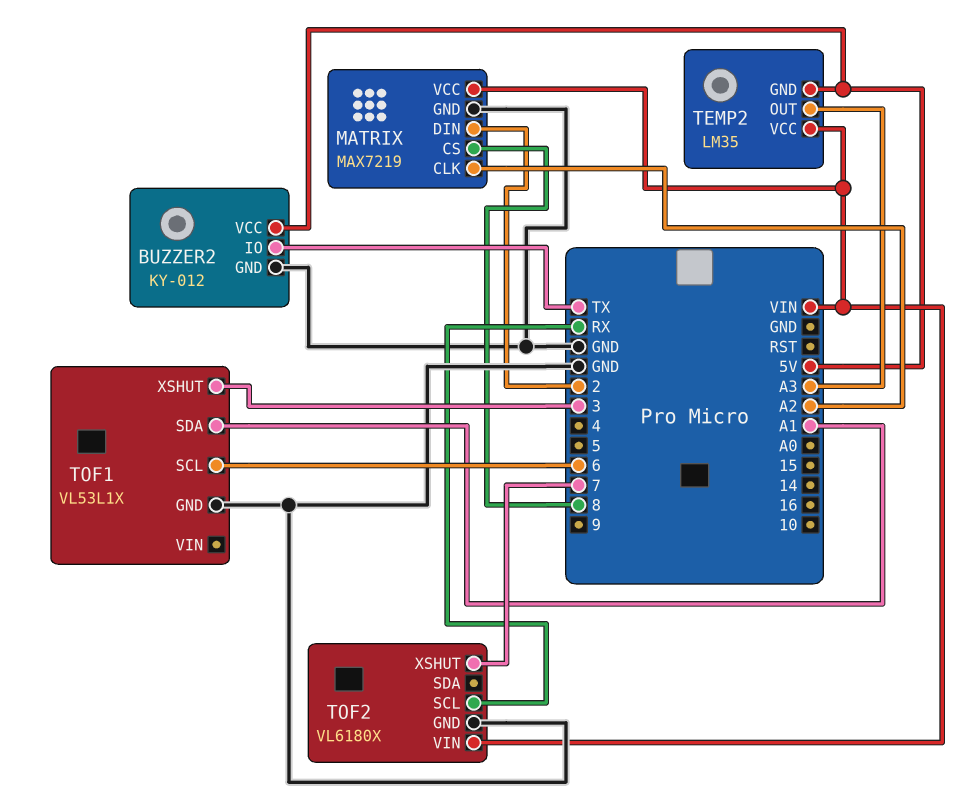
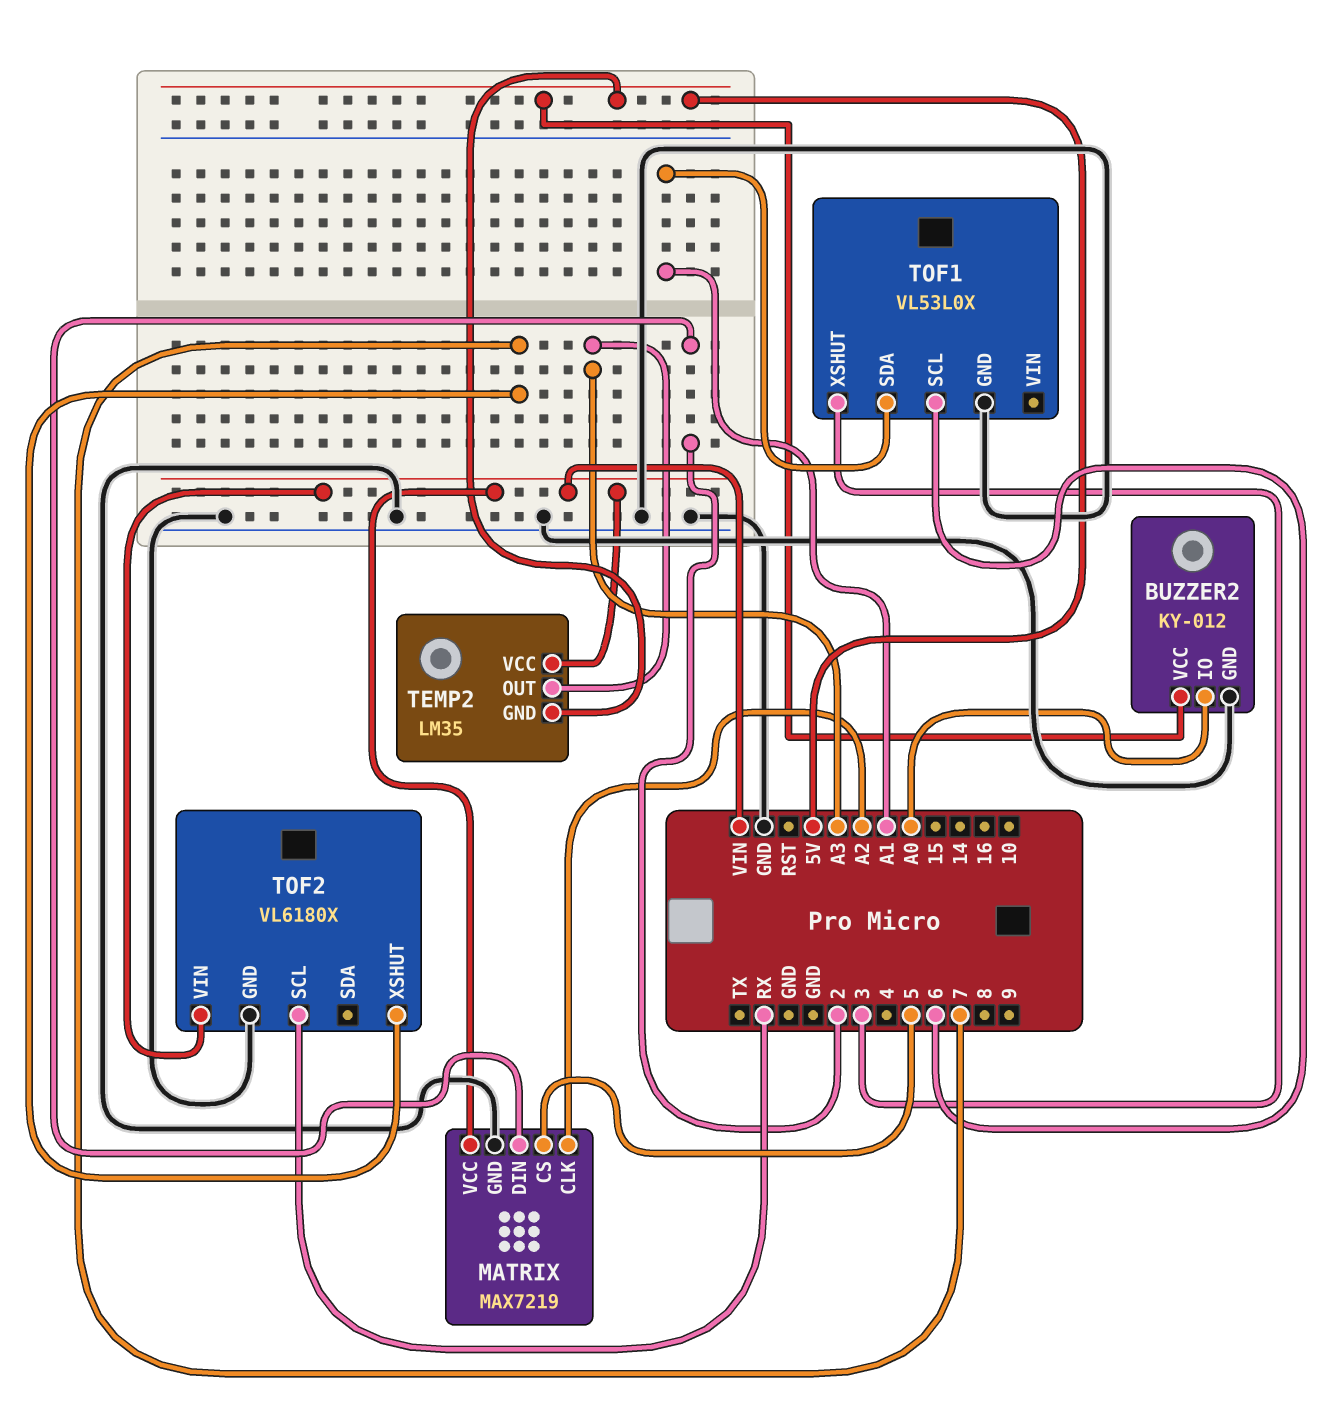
BUZZER2 pin IO: TX -> A0
MATRIX pin CS: 8 -> 5
TOF1: VL53L1X -> VL53L0X

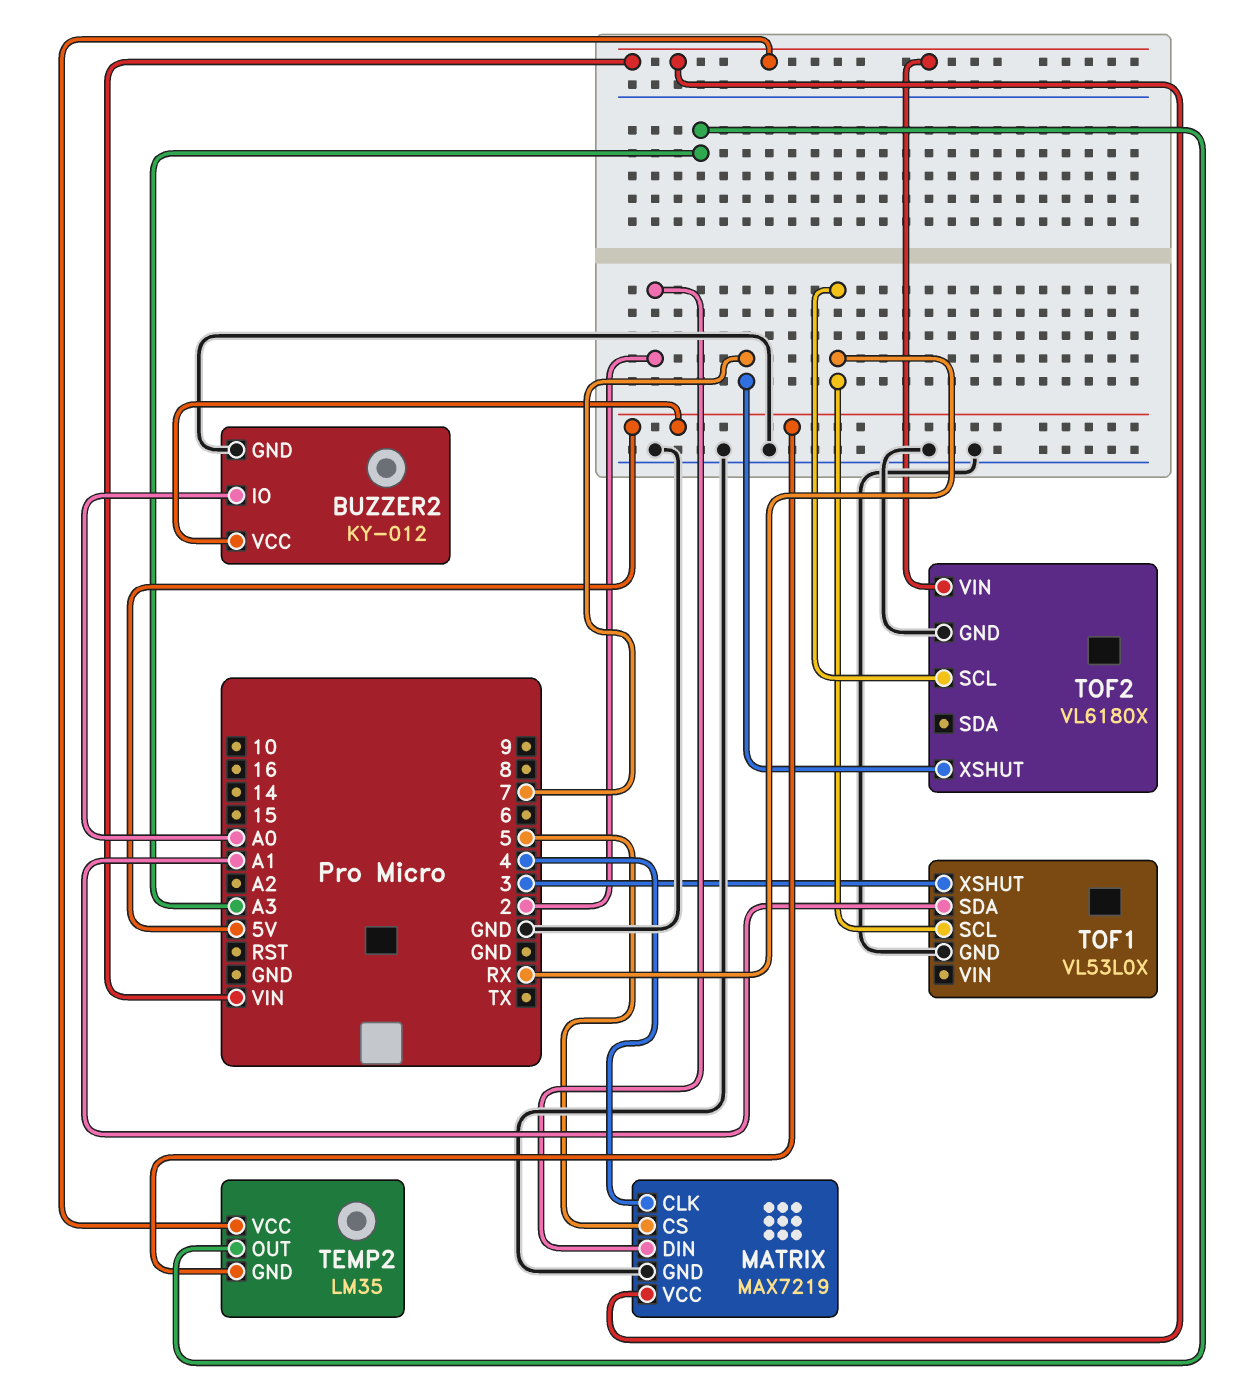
MATRIX pin CLK: A2 -> 4
TOF1 pin SCL: 6 -> RX

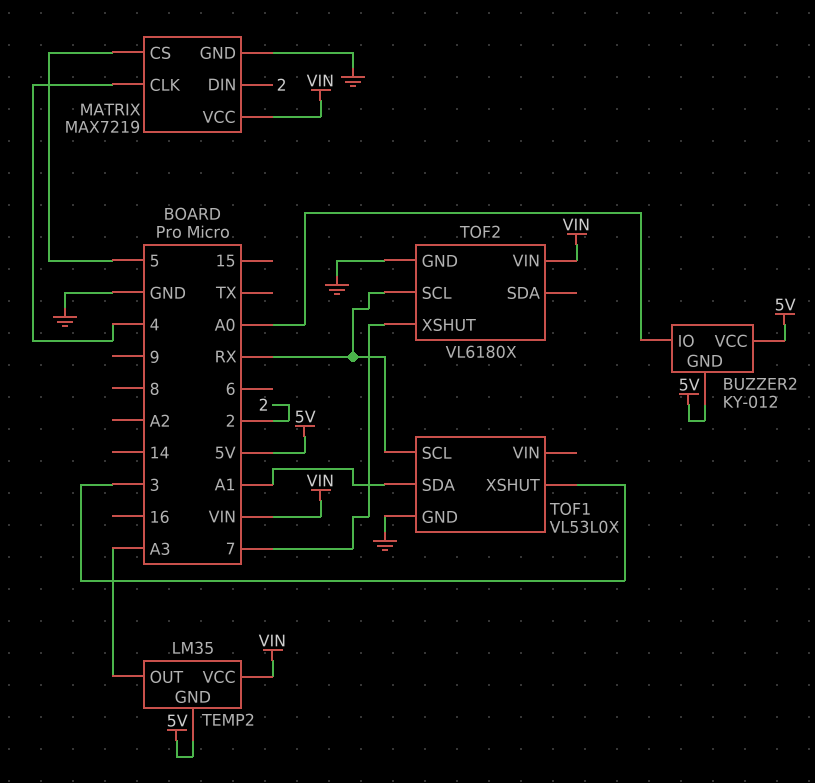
BUZZER2 pin GND: GND -> 5V

